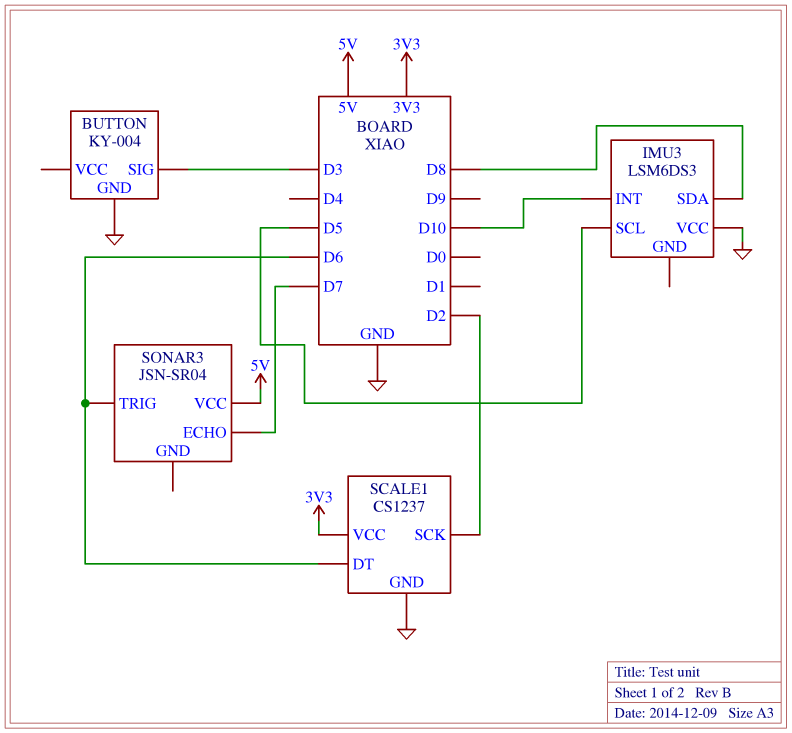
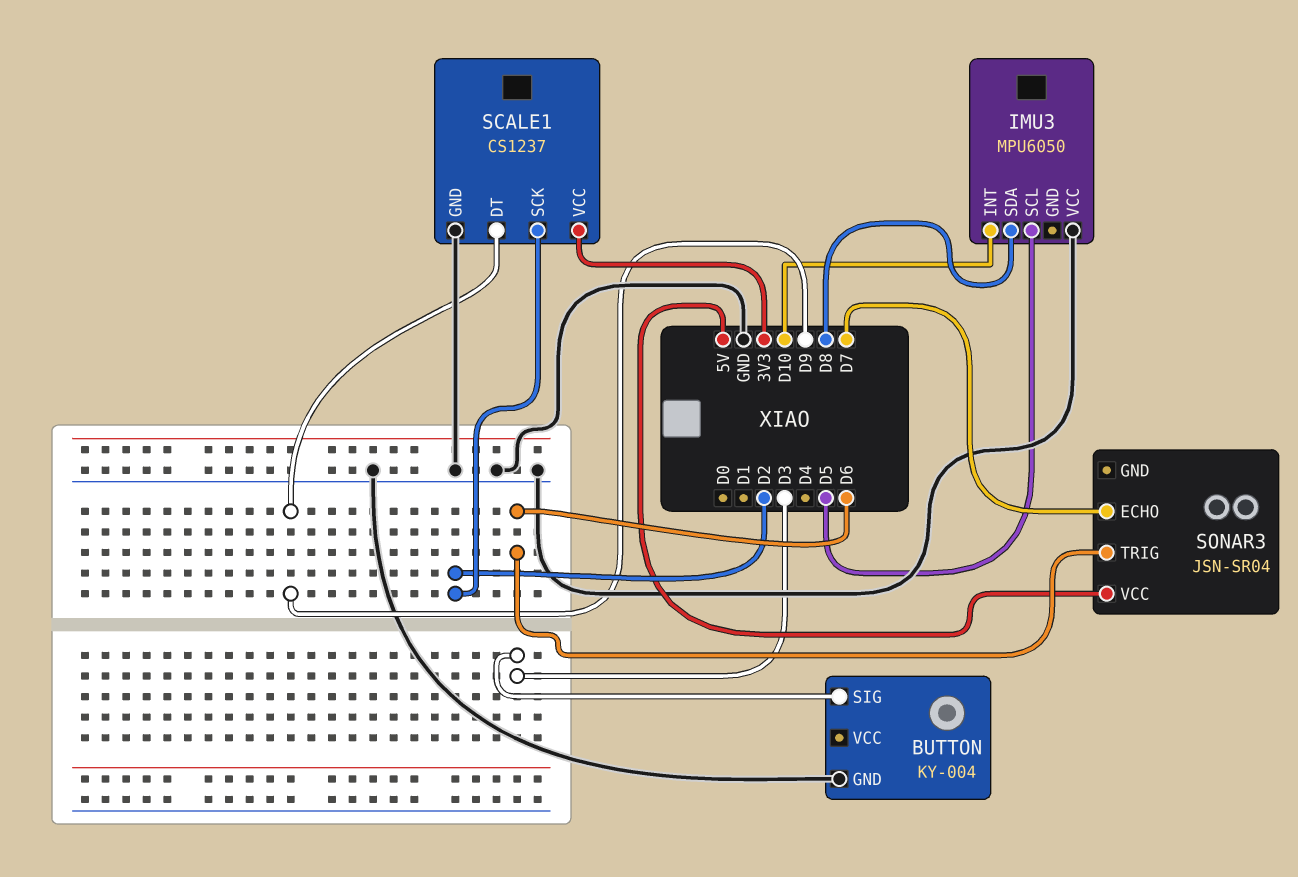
IMU3: LSM6DS3 -> MPU6050
SCALE1 pin DT: D6 -> D9

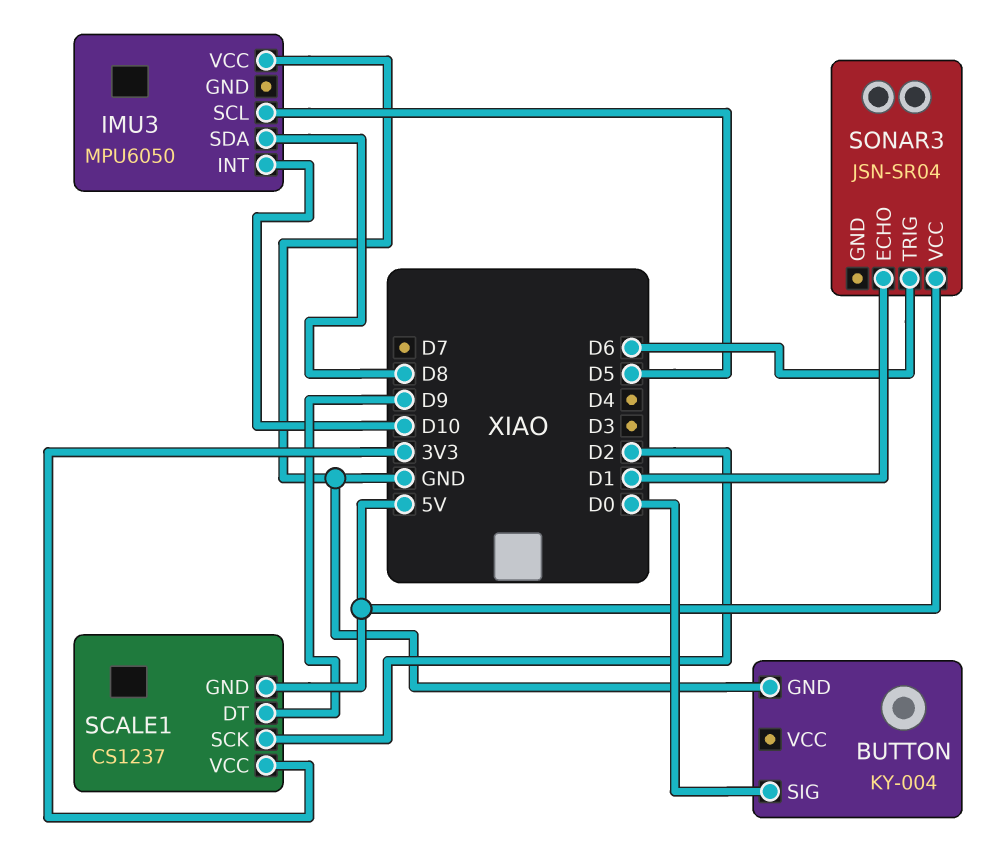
BUTTON pin SIG: D3 -> D0
SCALE1 pin GND: GND -> 5V
SONAR3 pin ECHO: D7 -> D1

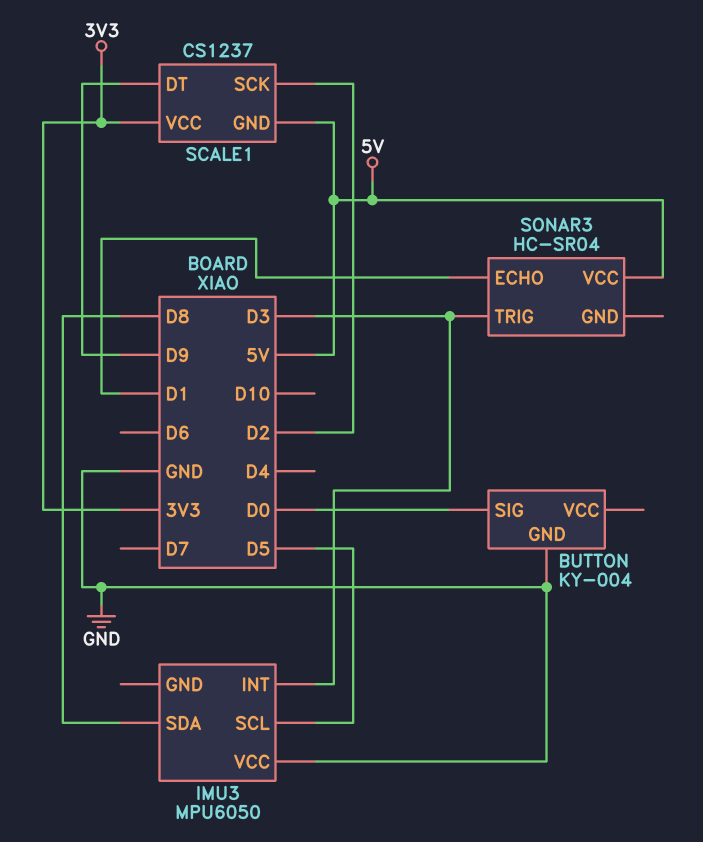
IMU3 pin INT: D10 -> D3
SONAR3: JSN-SR04 -> HC-SR04
SONAR3 pin TRIG: D6 -> D3

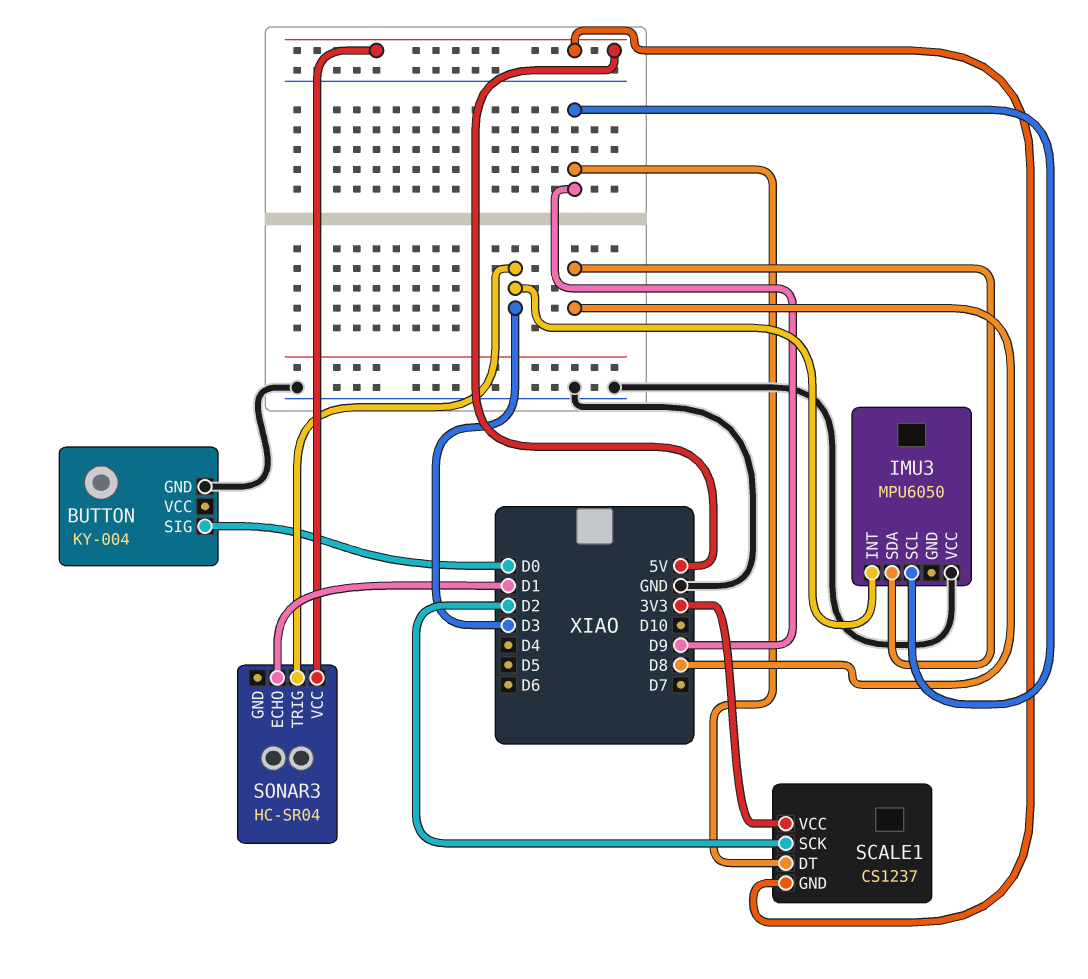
IMU3 pin SCL: D5 -> D9

